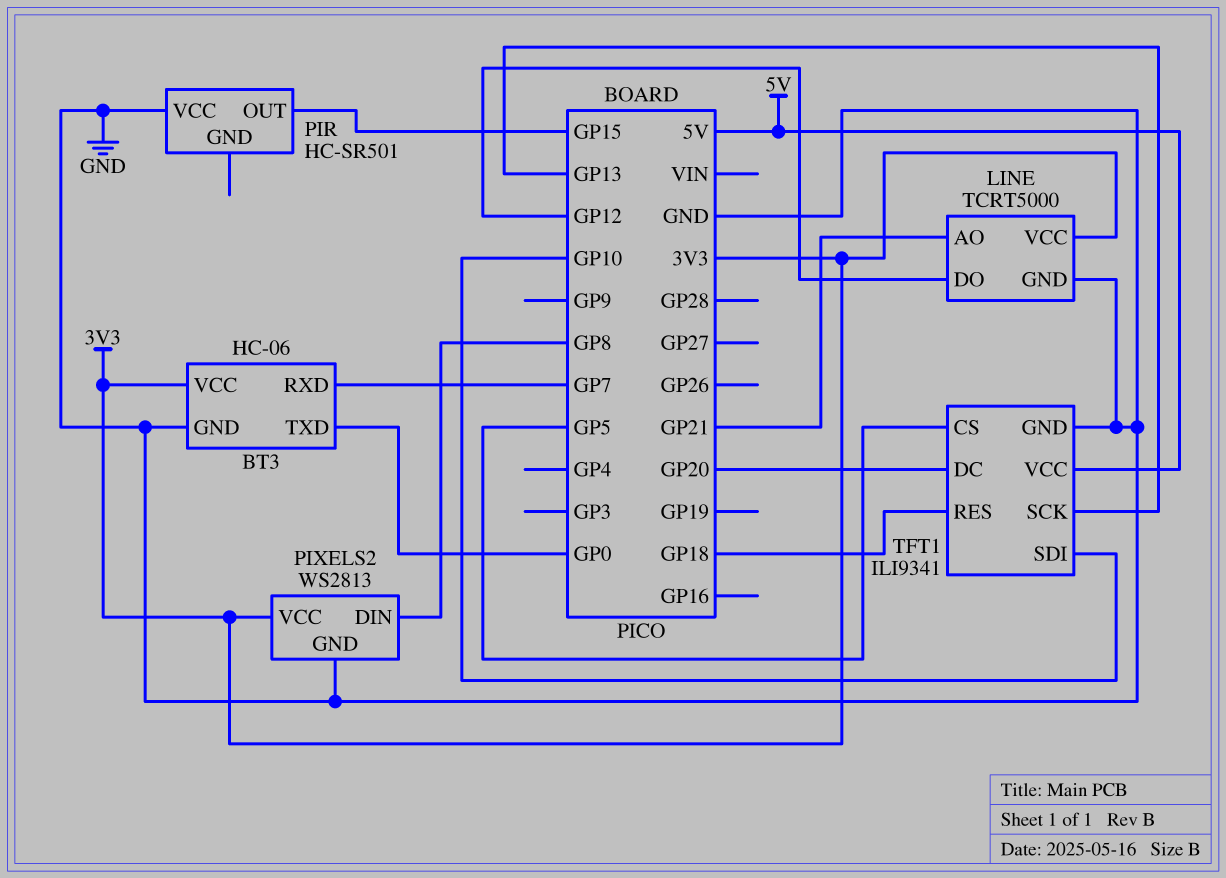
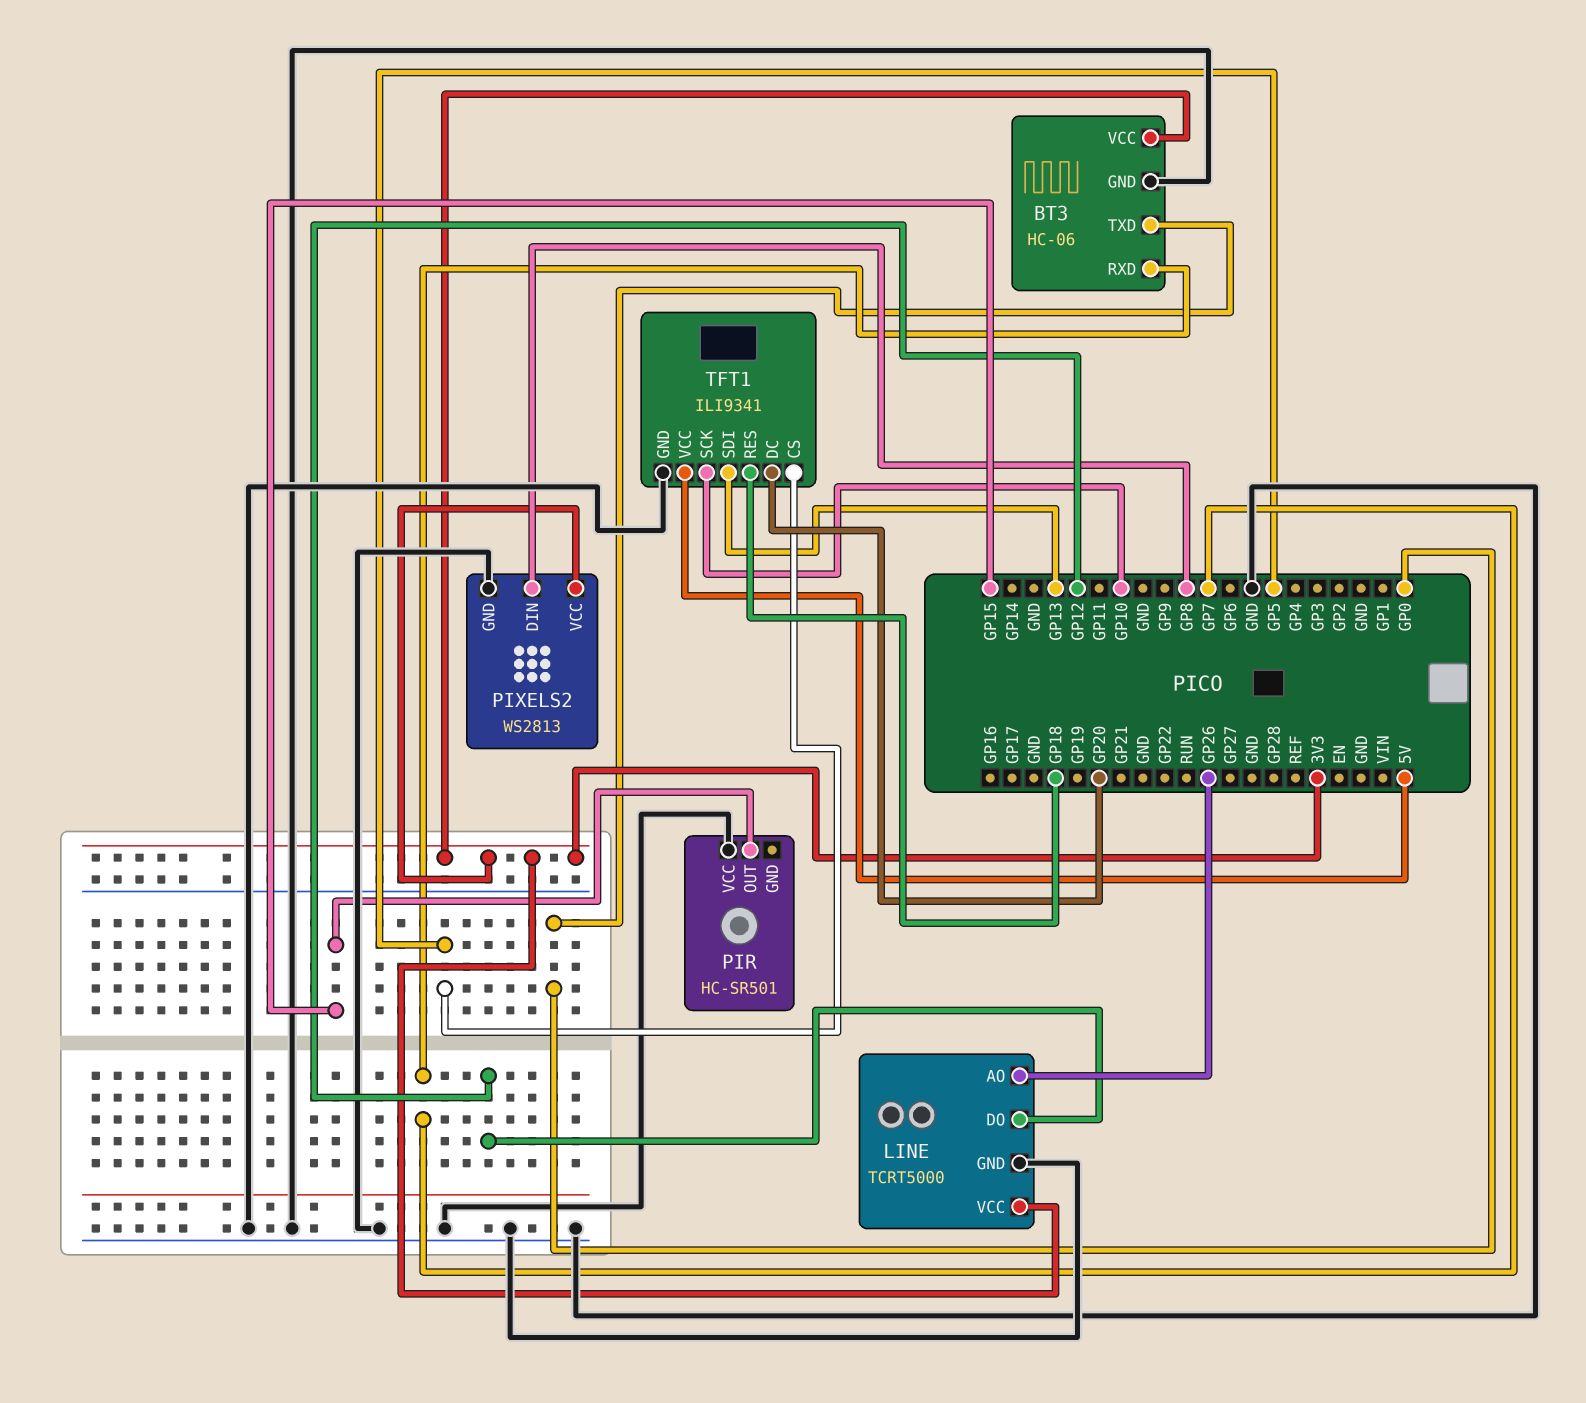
LINE pin AO: GP21 -> GP26
TFT1 pin SCK: GP13 -> GP10
TFT1 pin SDI: GP10 -> GP13

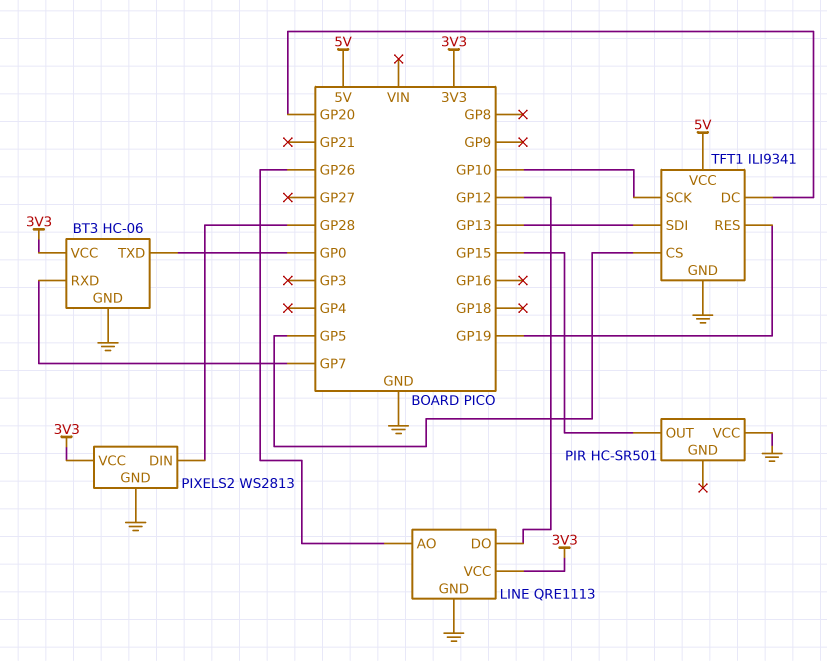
LINE: TCRT5000 -> QRE1113
PIXELS2 pin DIN: GP8 -> GP28
TFT1 pin RES: GP18 -> GP19

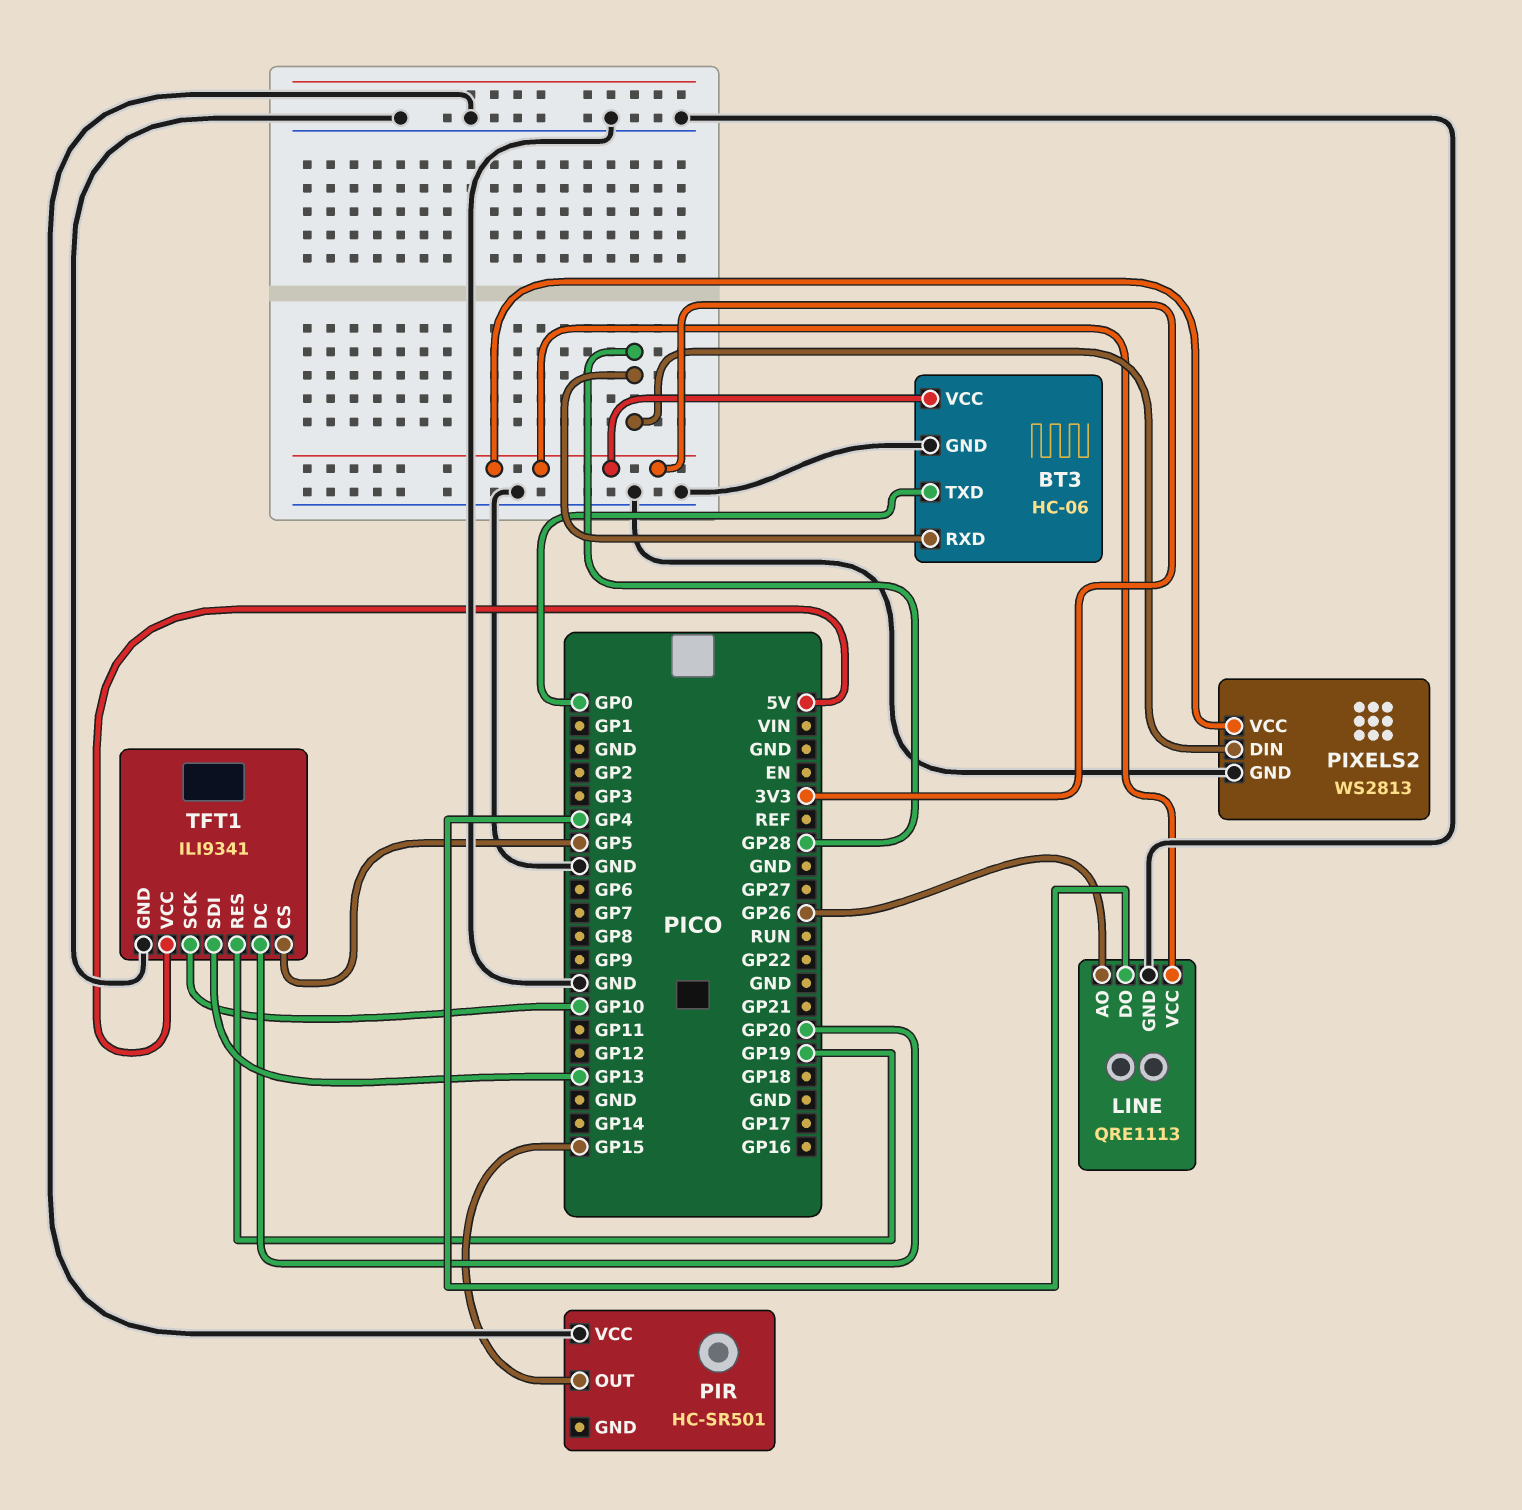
BT3 pin RXD: GP7 -> GP28
LINE pin DO: GP12 -> GP4

